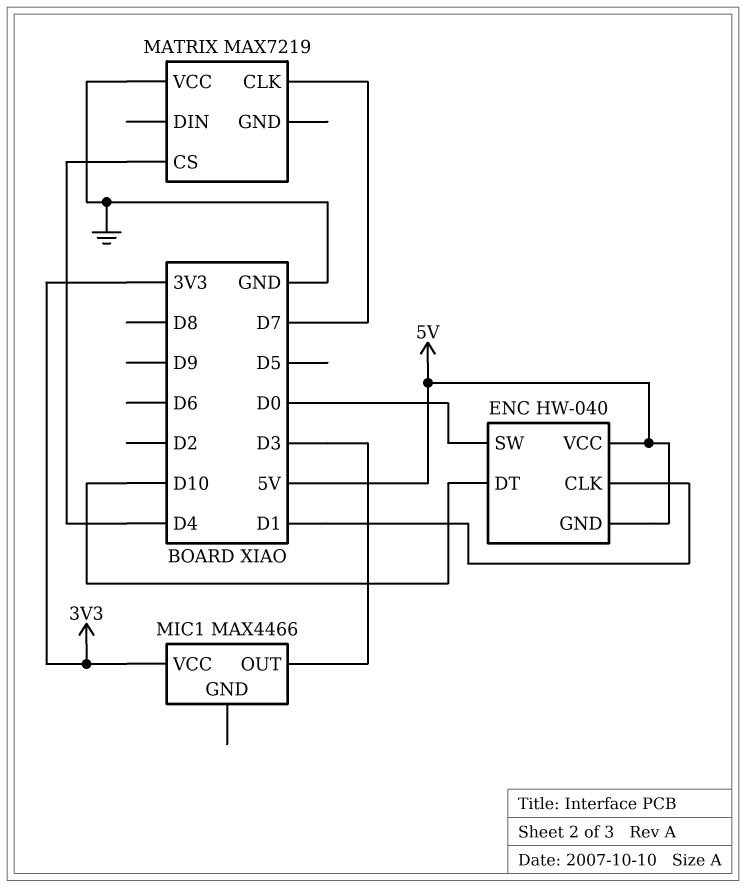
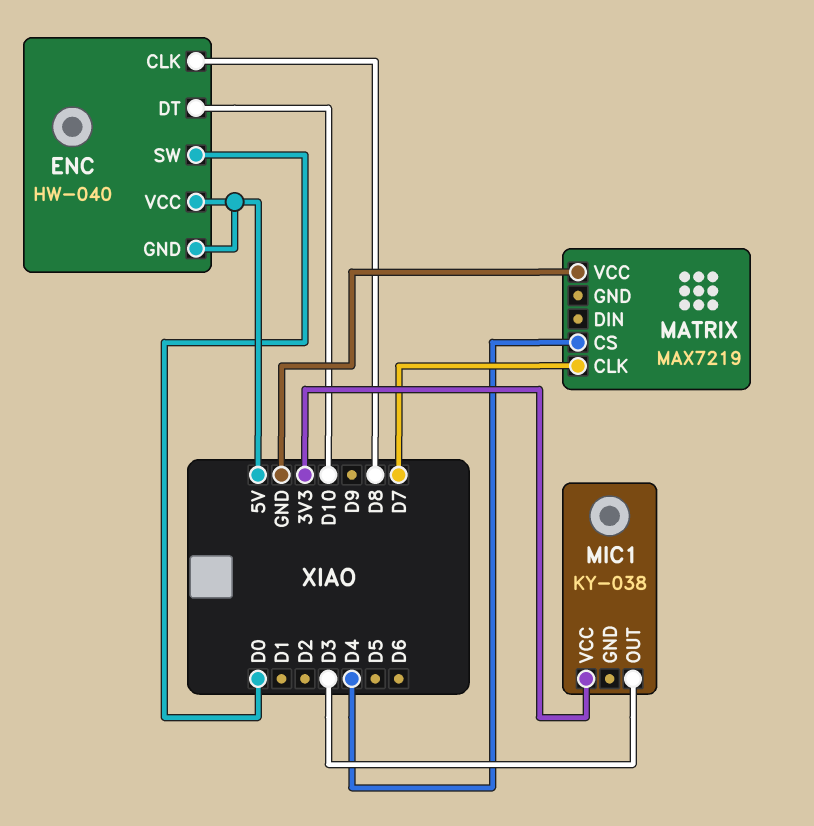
ENC pin CLK: D1 -> D8
MIC1: MAX4466 -> KY-038

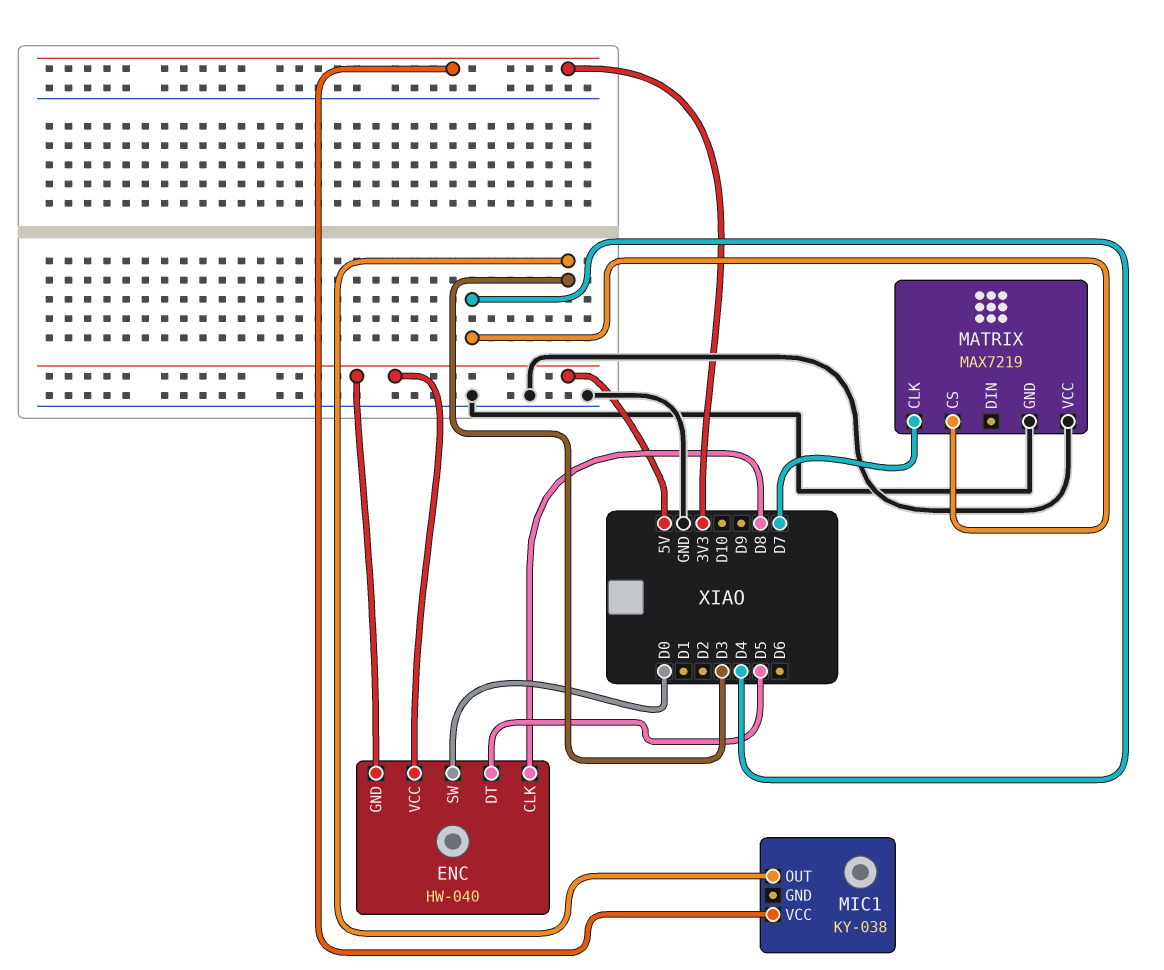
ENC pin DT: D10 -> D5
MATRIX pin GND: none -> GND

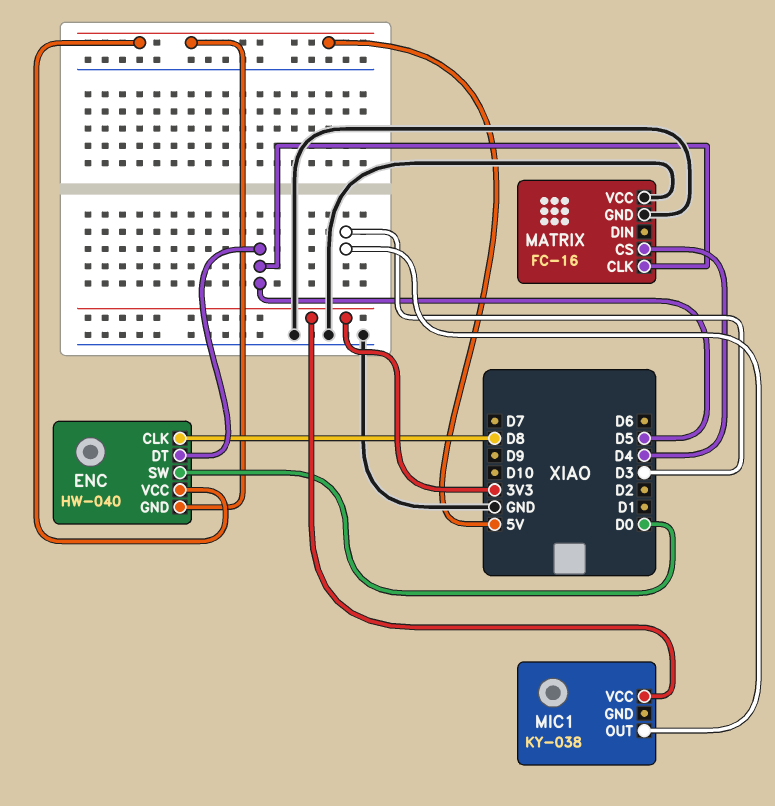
MATRIX: MAX7219 -> FC-16
MATRIX pin CLK: D7 -> D5

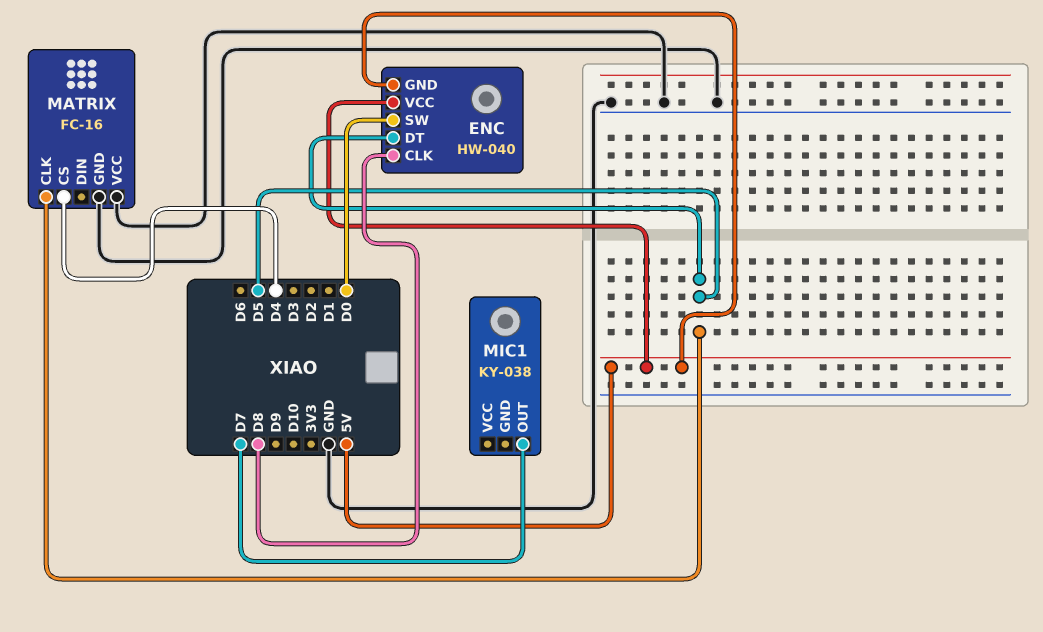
MIC1 pin OUT: D3 -> D7
MIC1 pin VCC: 3V3 -> none

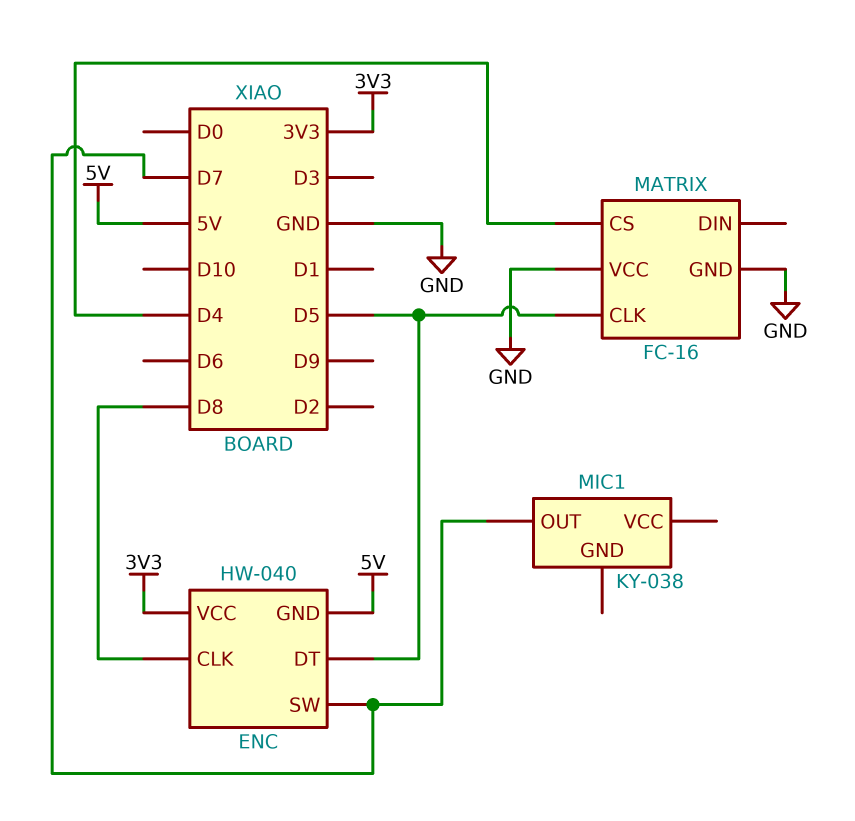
ENC pin SW: D0 -> D7
ENC pin VCC: 5V -> 3V3

